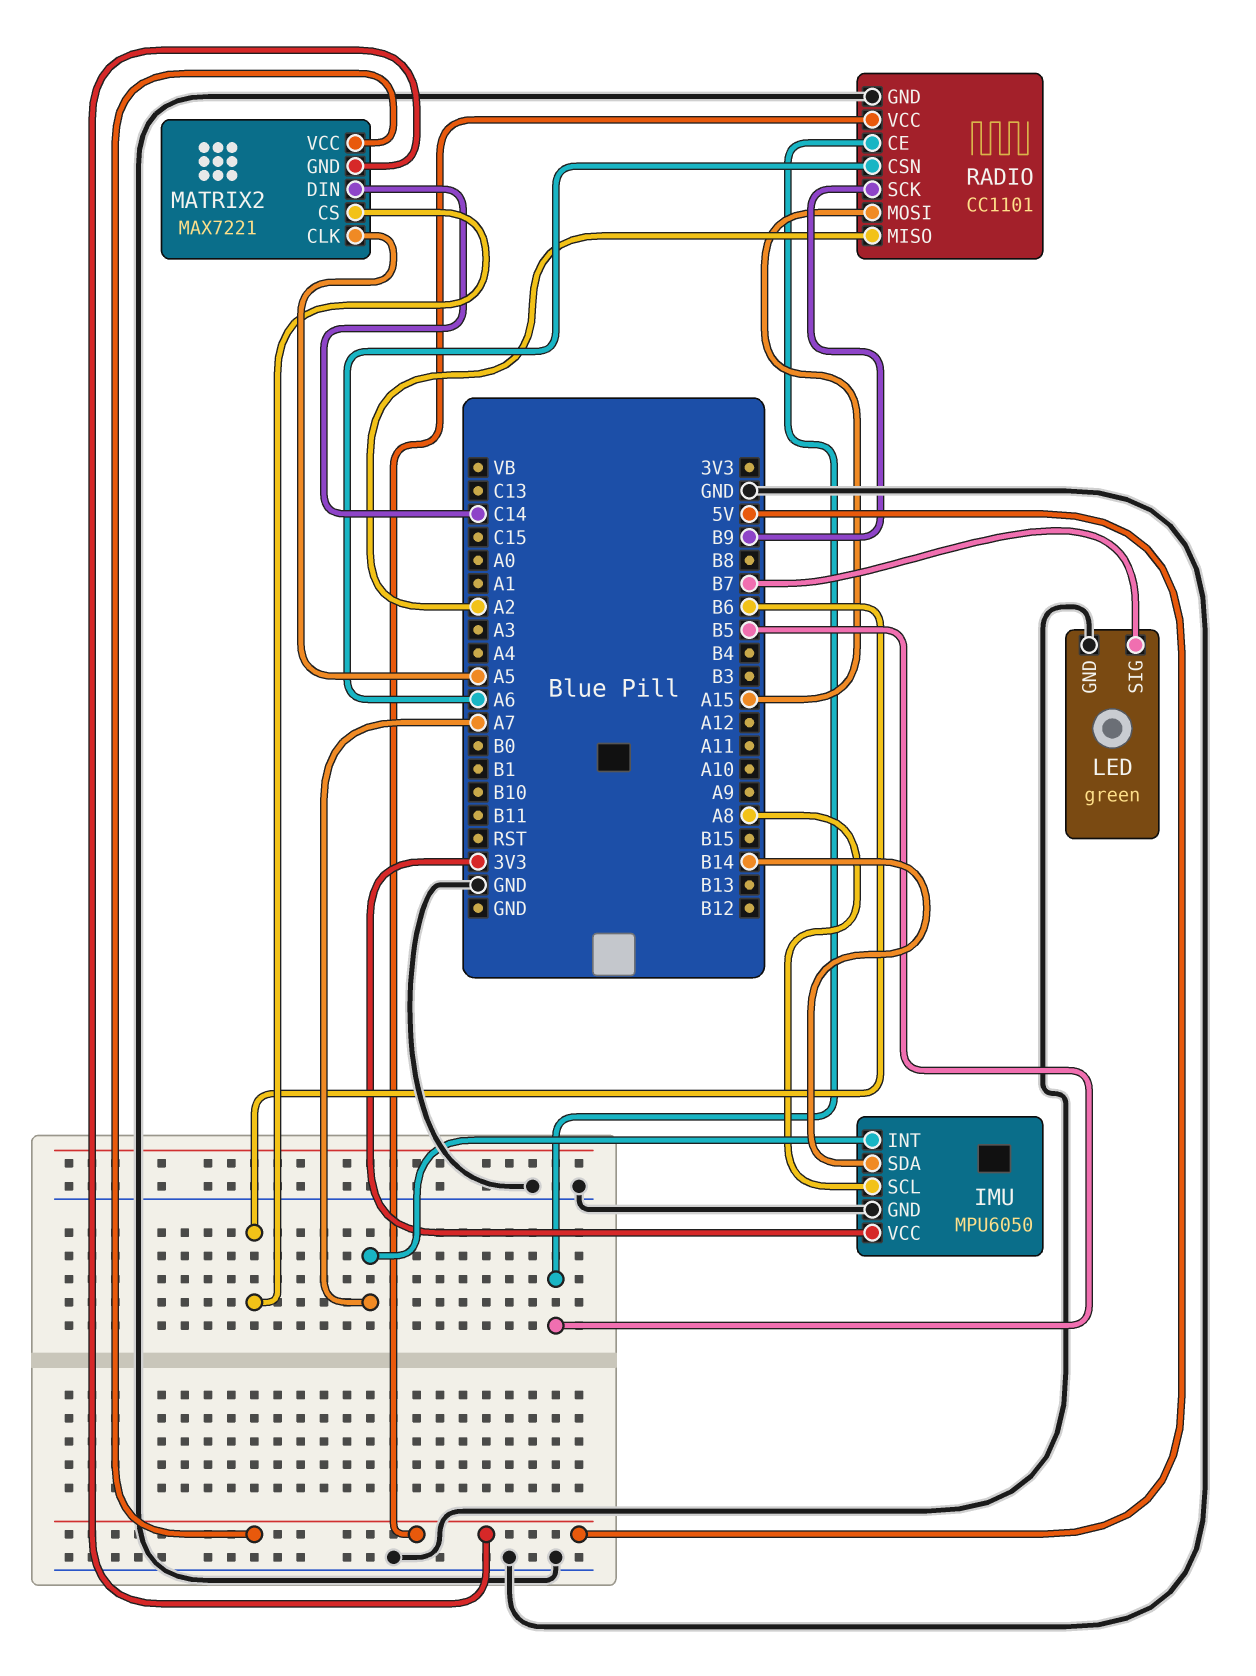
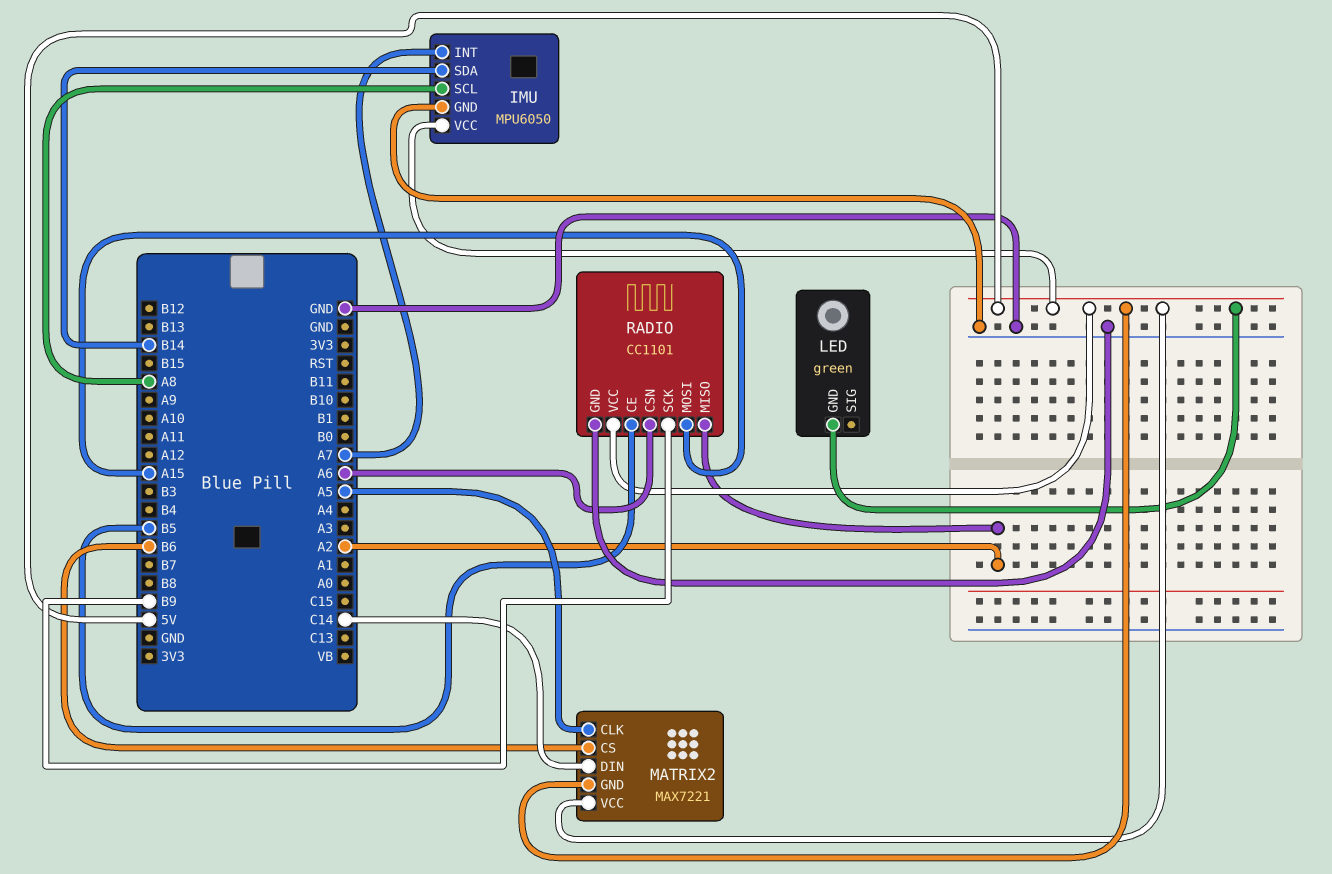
IMU pin VCC: 3V3 -> 5V
LED pin GND: GND -> 5V
LED pin SIG: B7 -> none

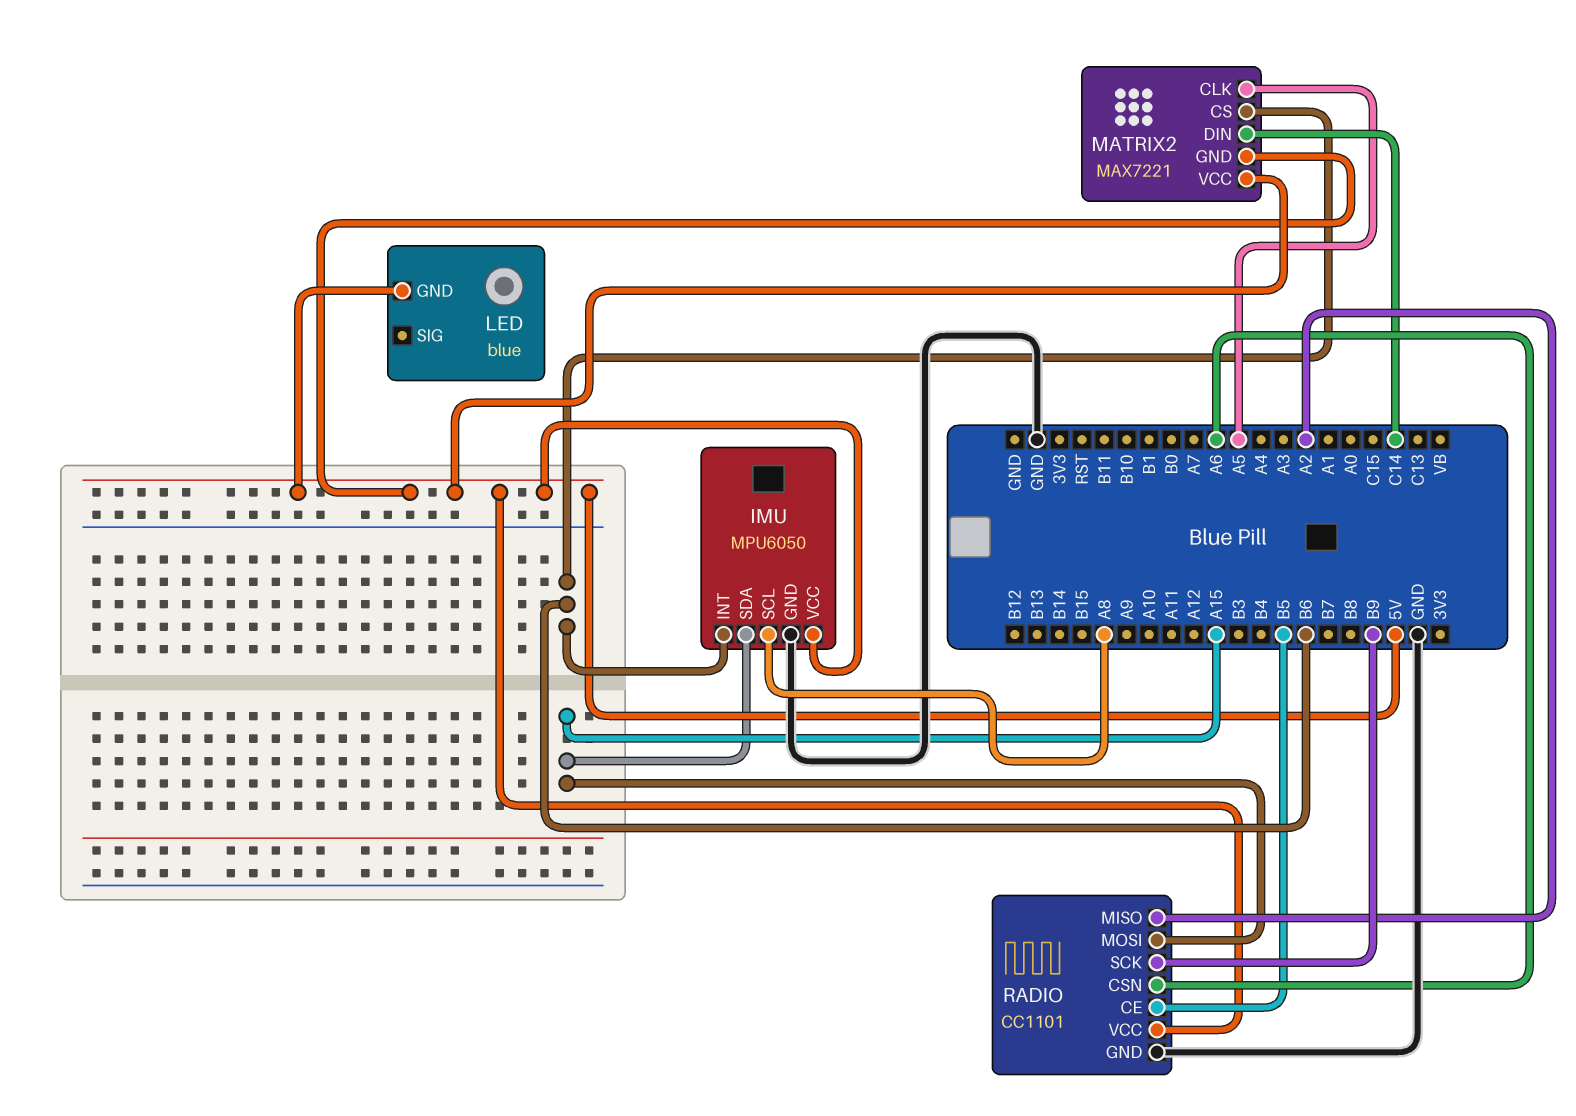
IMU pin INT: A7 -> B6
IMU pin SDA: B14 -> A15
LED: green -> blue

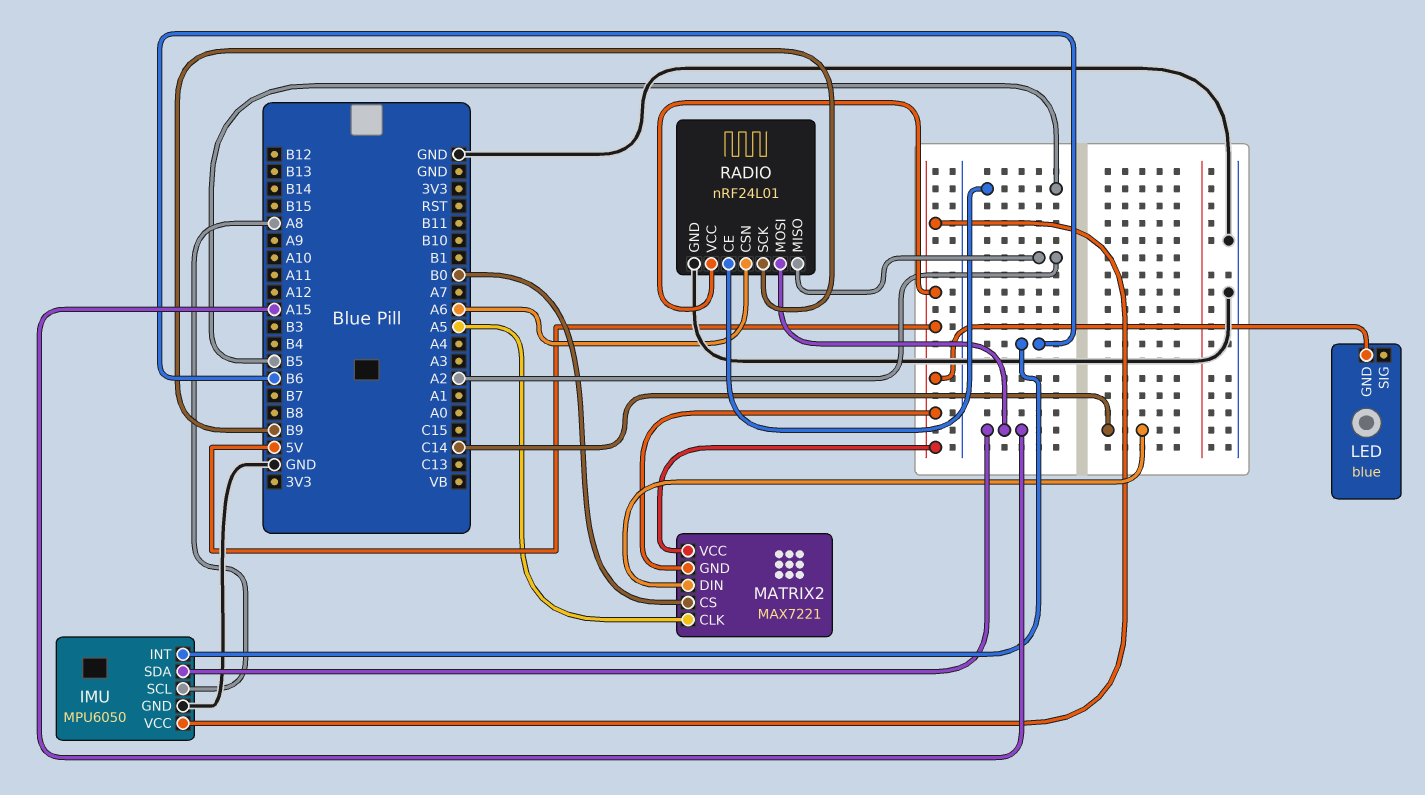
MATRIX2 pin CS: B6 -> B0
RADIO: CC1101 -> nRF24L01

